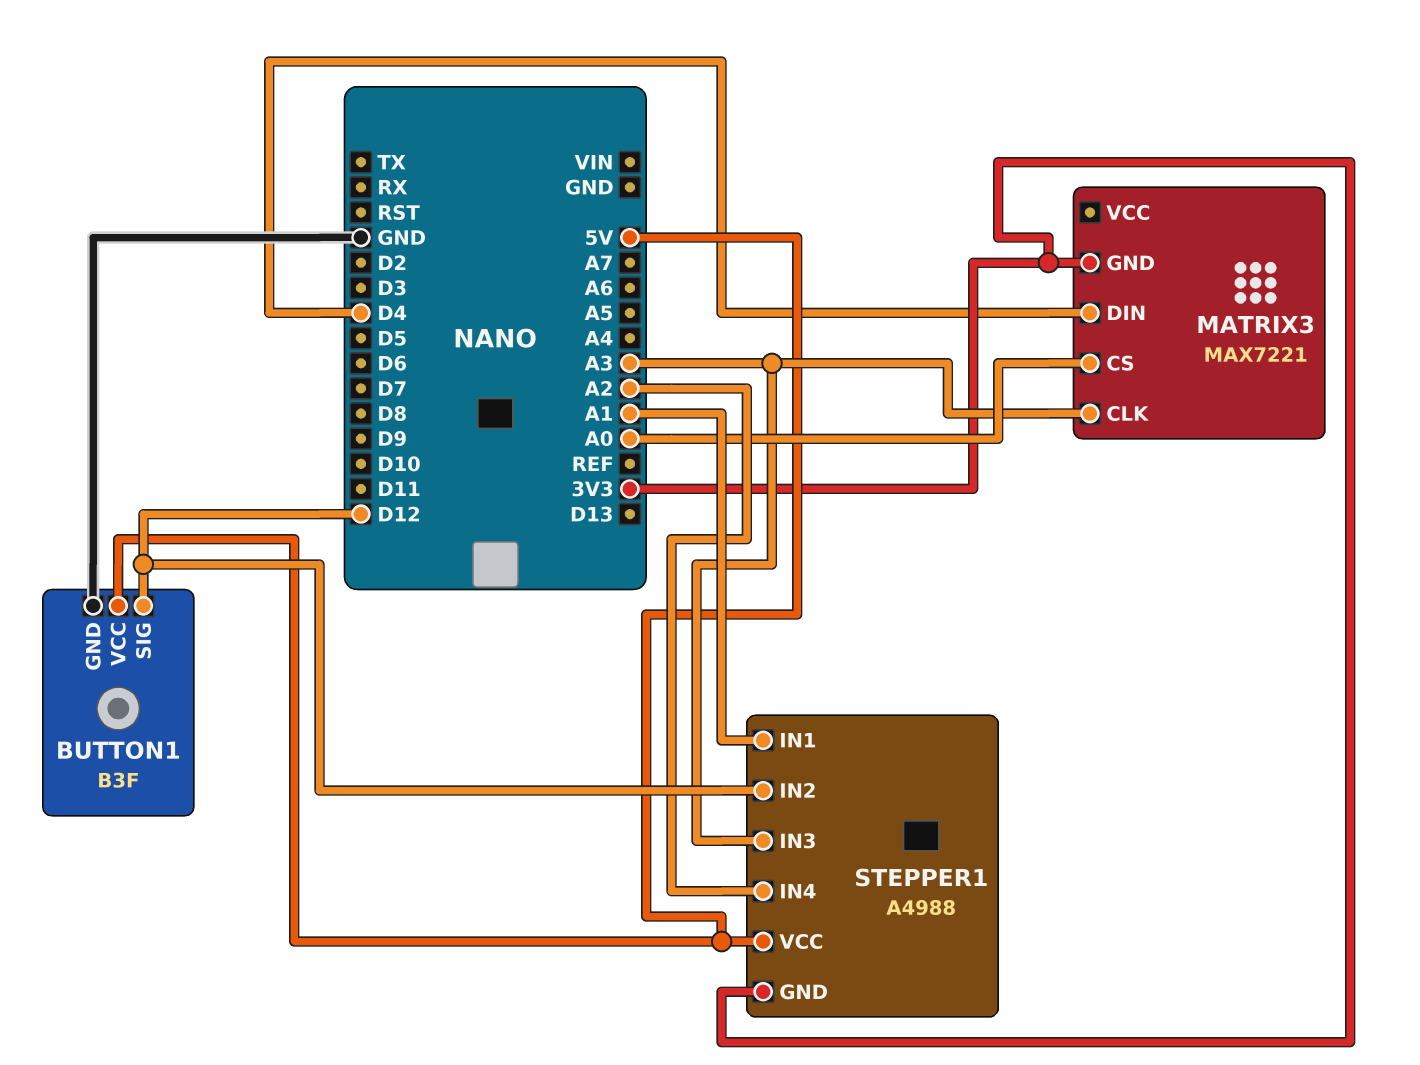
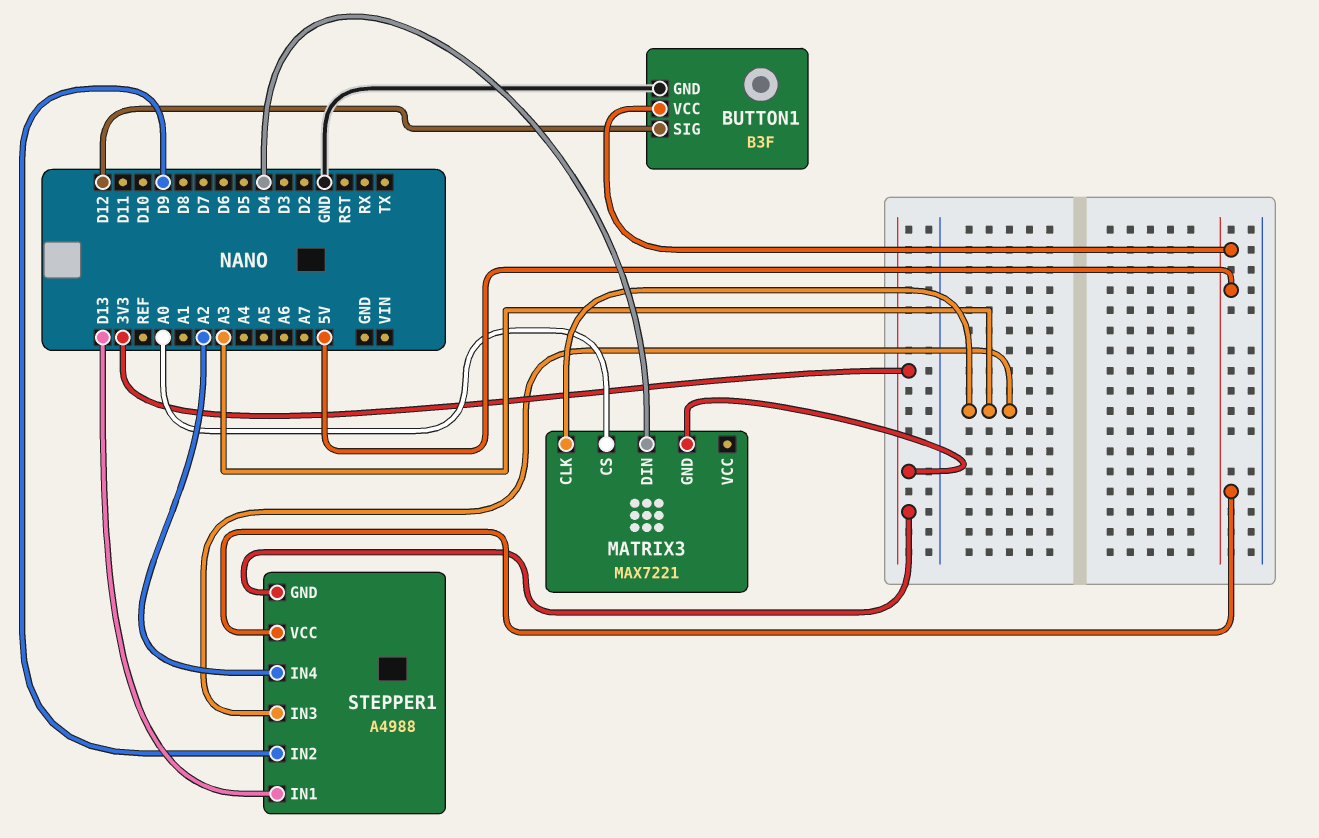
STEPPER1 pin IN1: A1 -> D13
STEPPER1 pin IN2: D12 -> D9

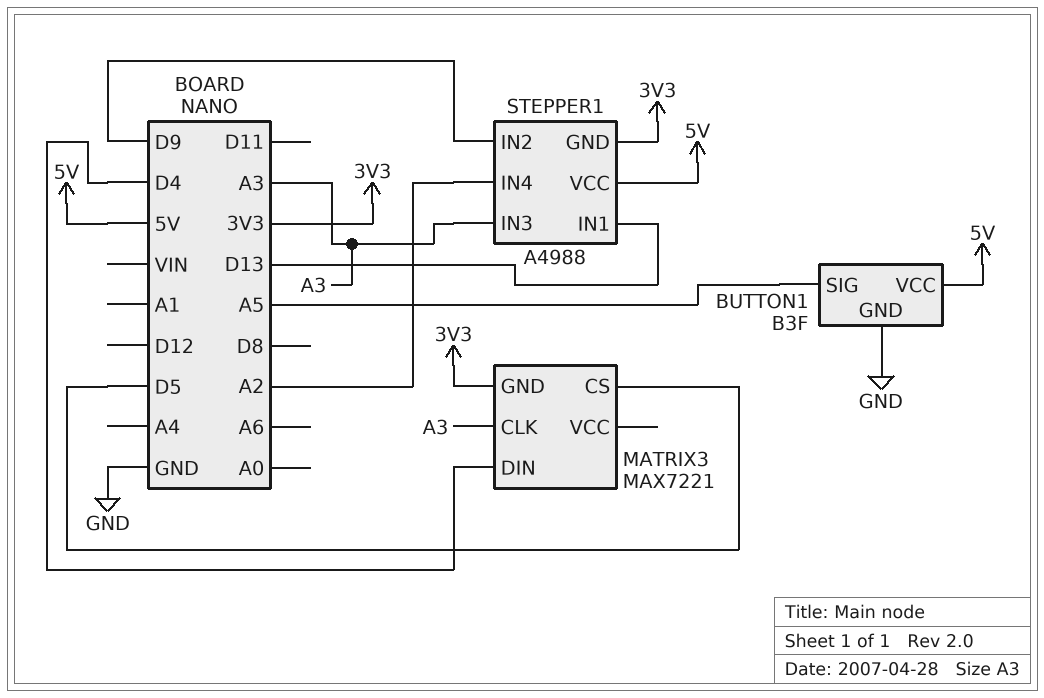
BUTTON1 pin SIG: D12 -> A5
MATRIX3 pin CS: A0 -> D5

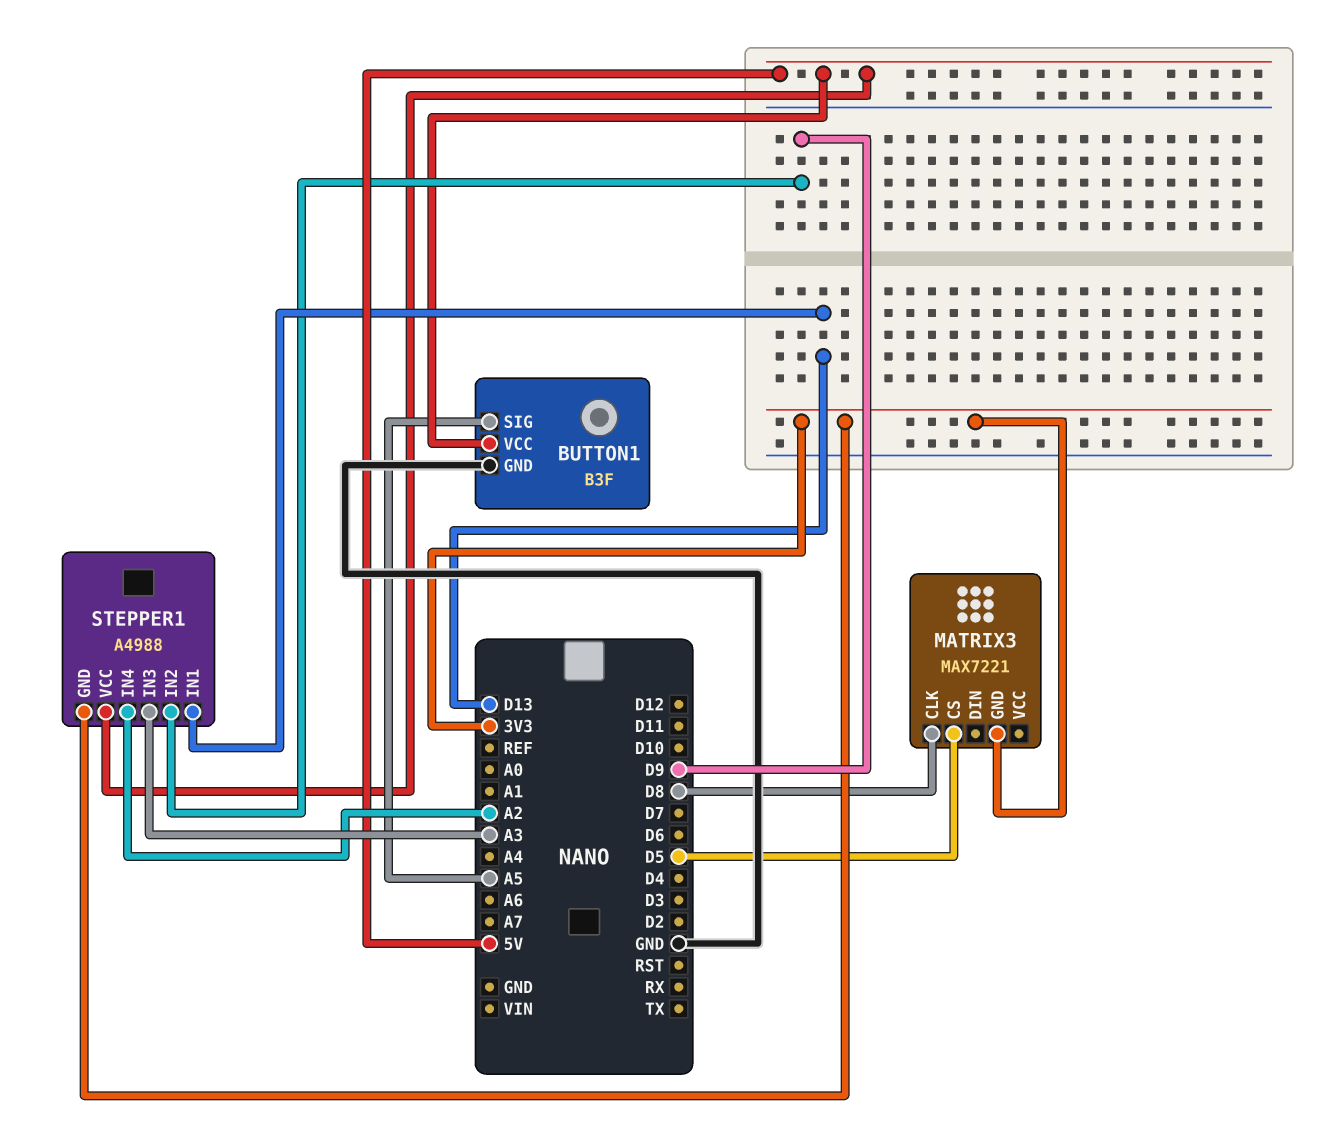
MATRIX3 pin CLK: A3 -> D8
MATRIX3 pin DIN: D4 -> none

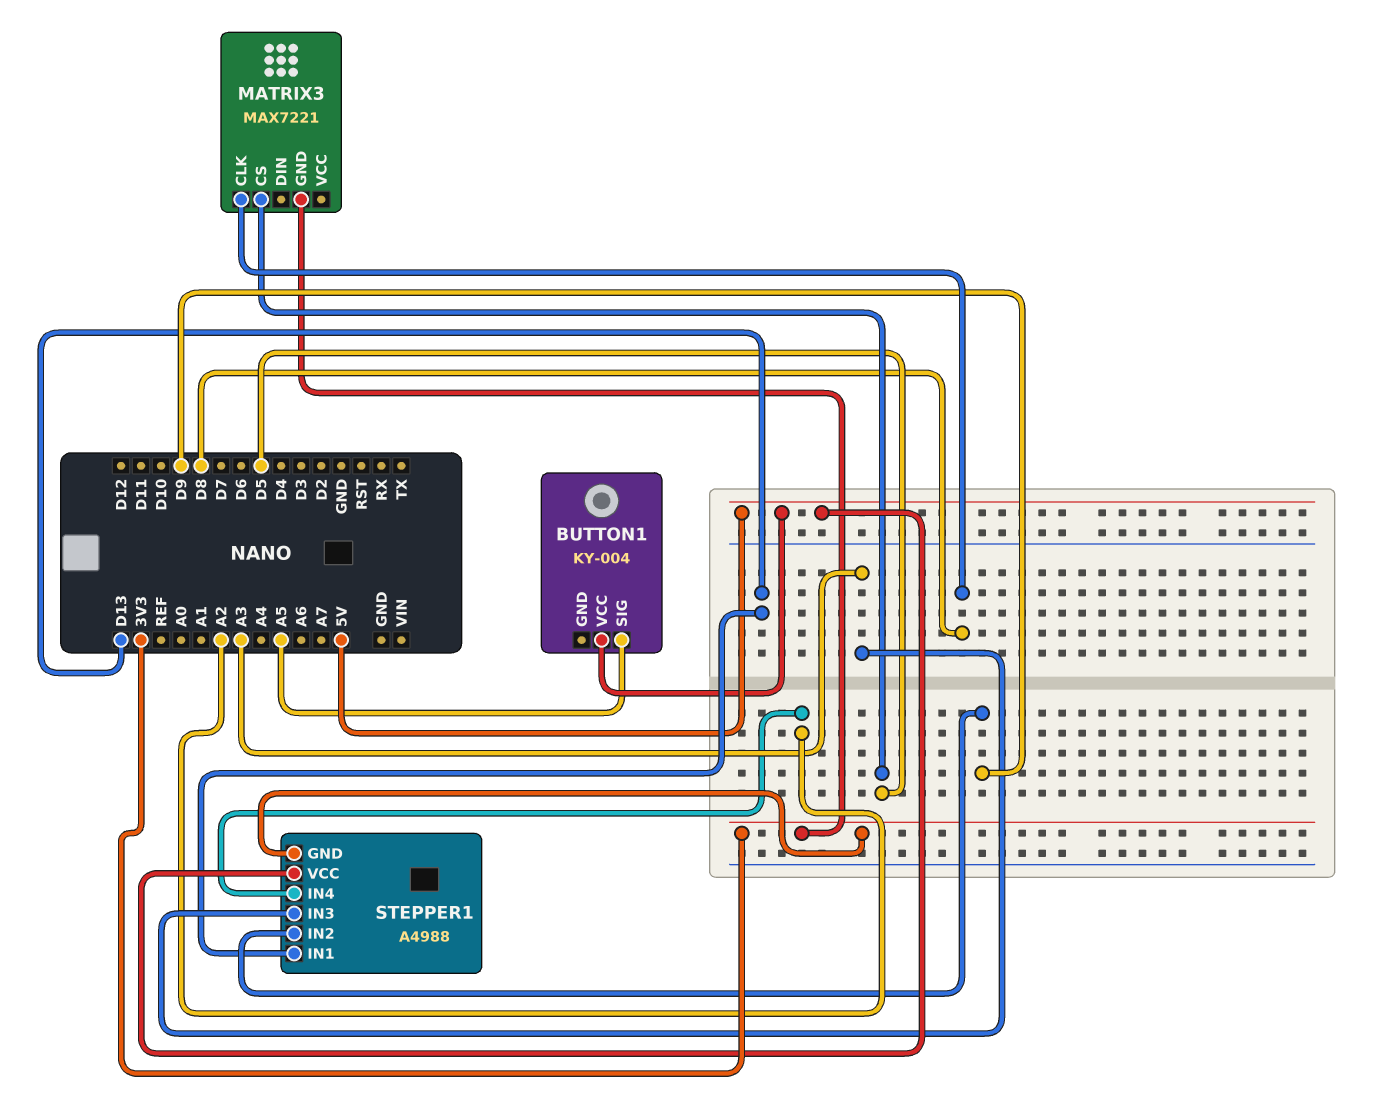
BUTTON1: B3F -> KY-004
BUTTON1 pin GND: GND -> none

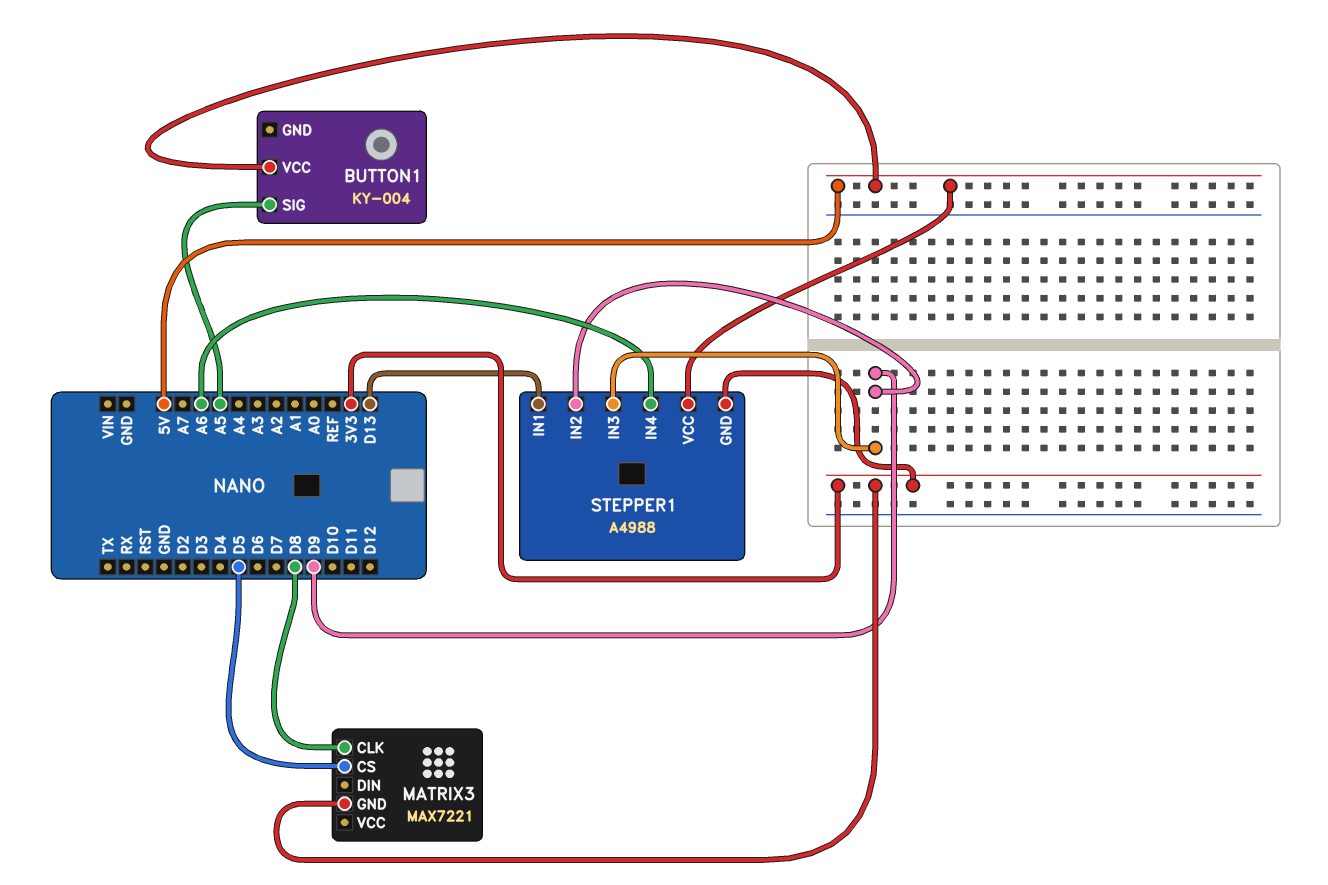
STEPPER1 pin IN3: A3 -> D9
STEPPER1 pin IN4: A2 -> A6

